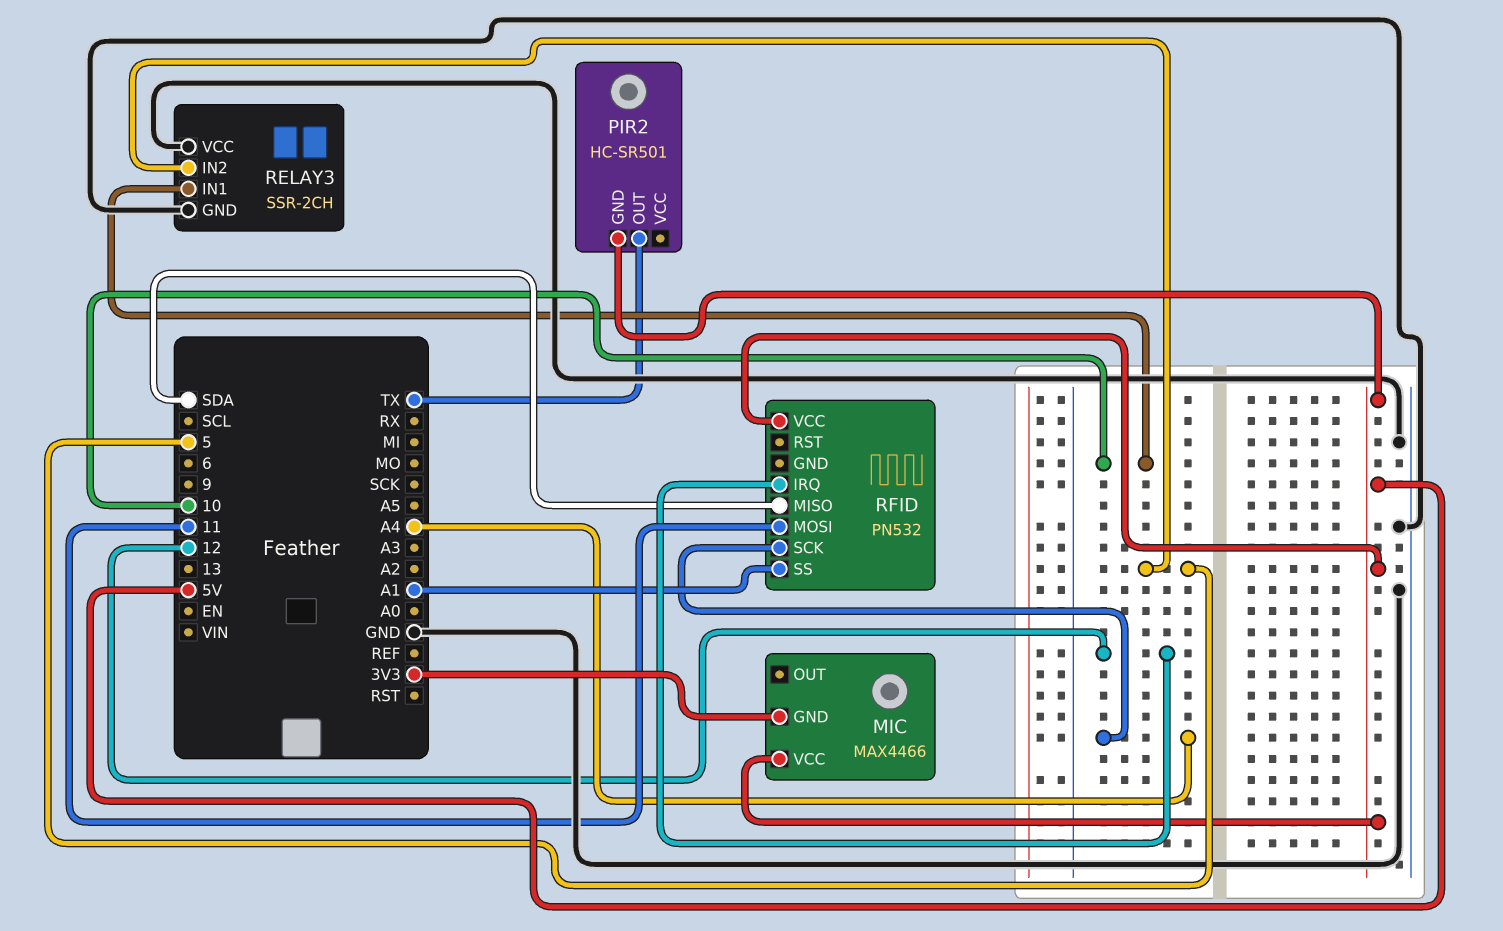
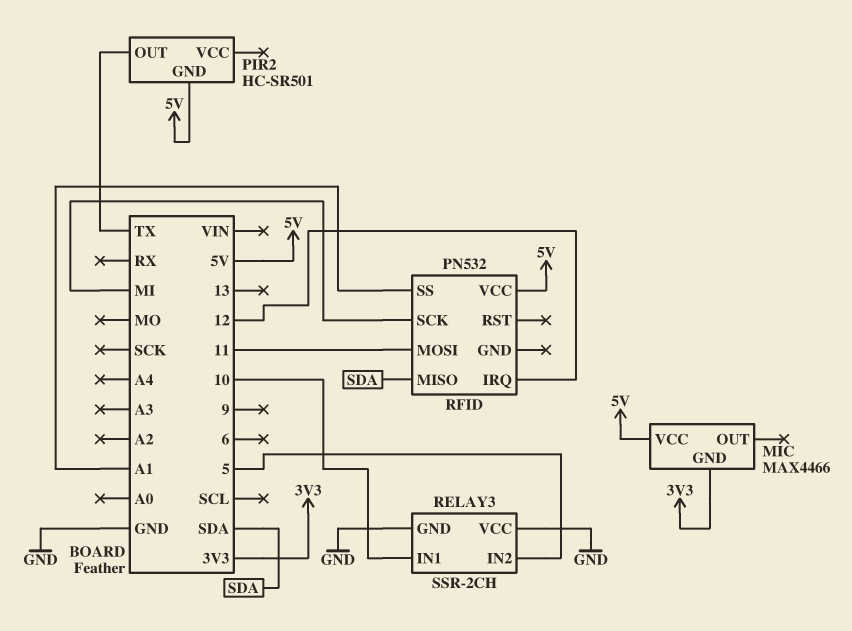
RFID pin SCK: A4 -> MI

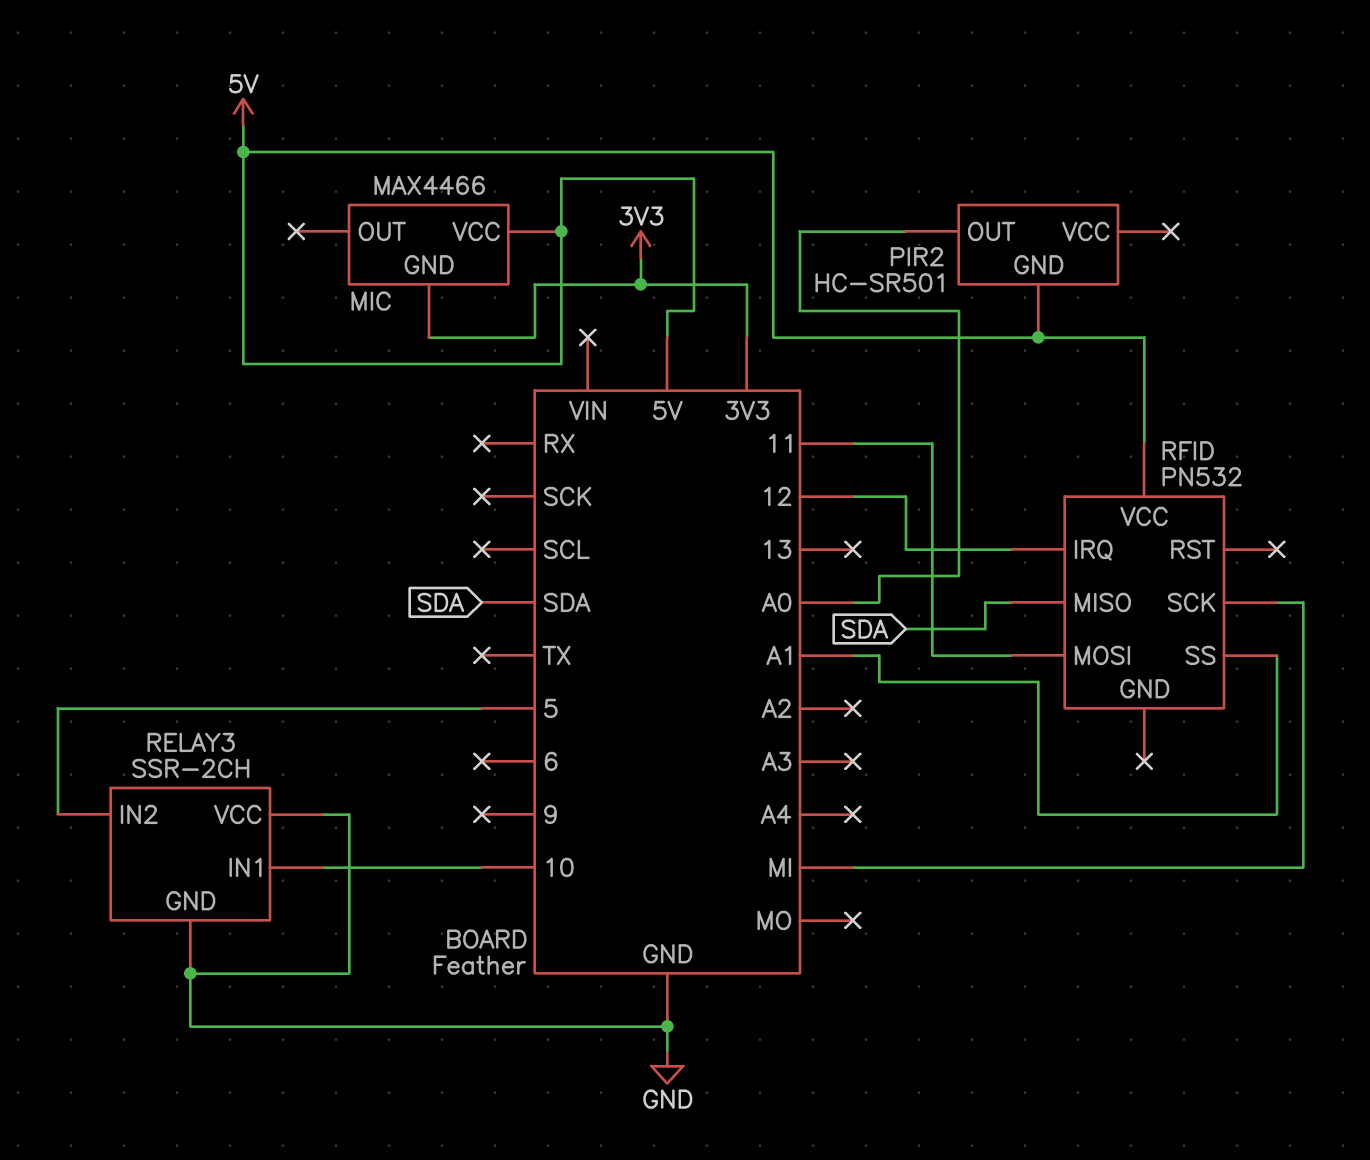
PIR2 pin OUT: TX -> A0

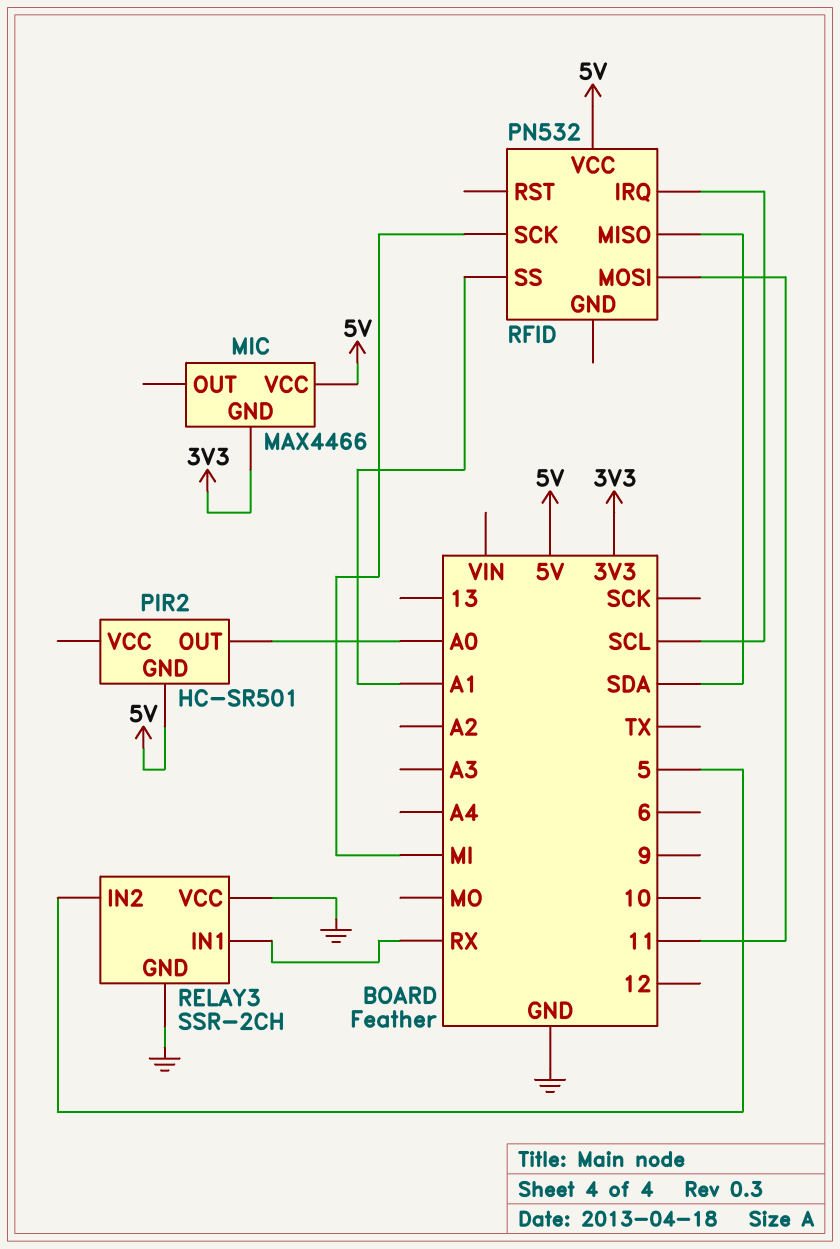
RELAY3 pin IN1: 10 -> RX
RFID pin IRQ: 12 -> SCL

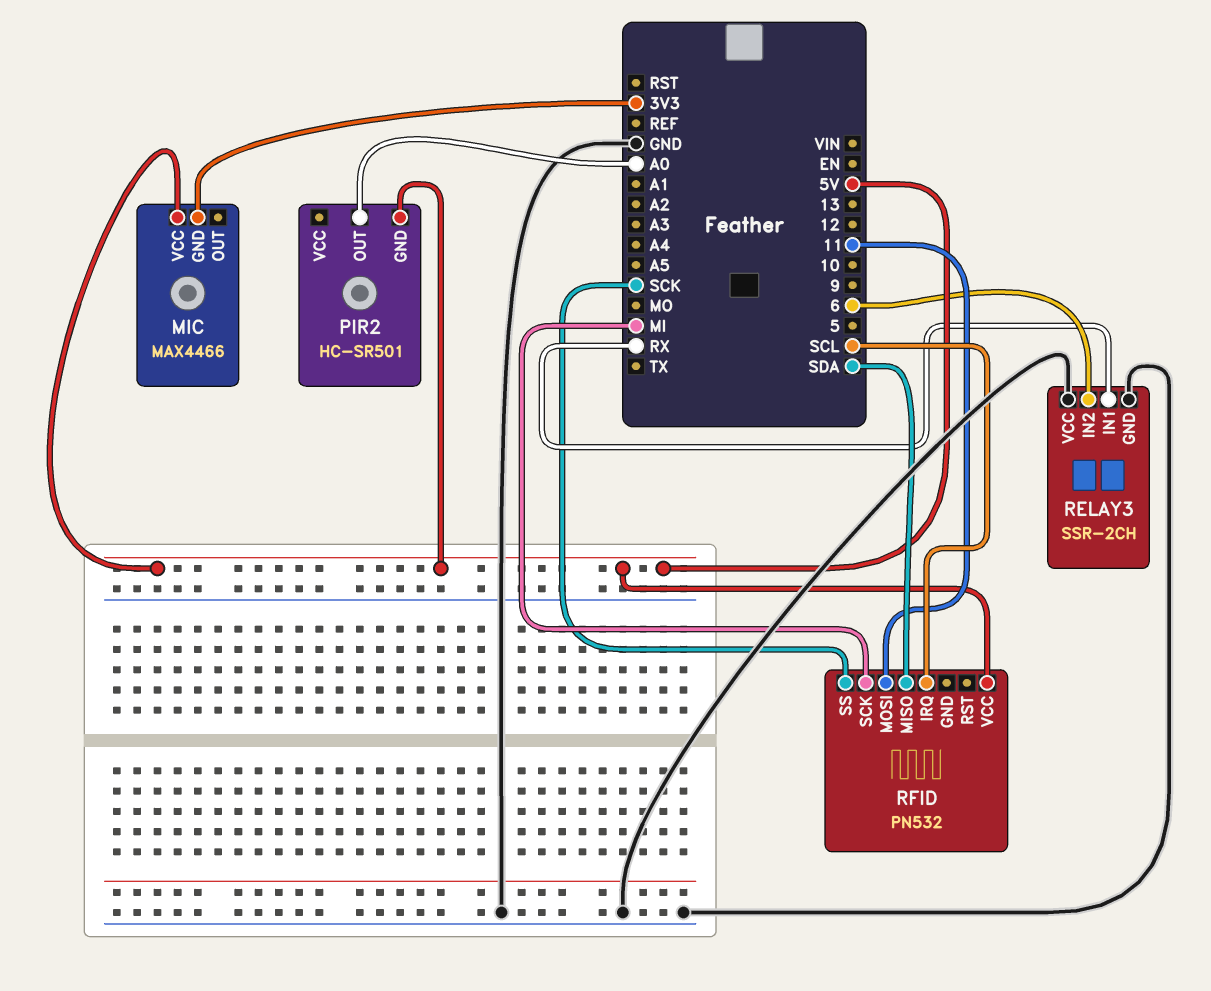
RELAY3 pin IN2: 5 -> 6
RFID pin SS: A1 -> SCK

